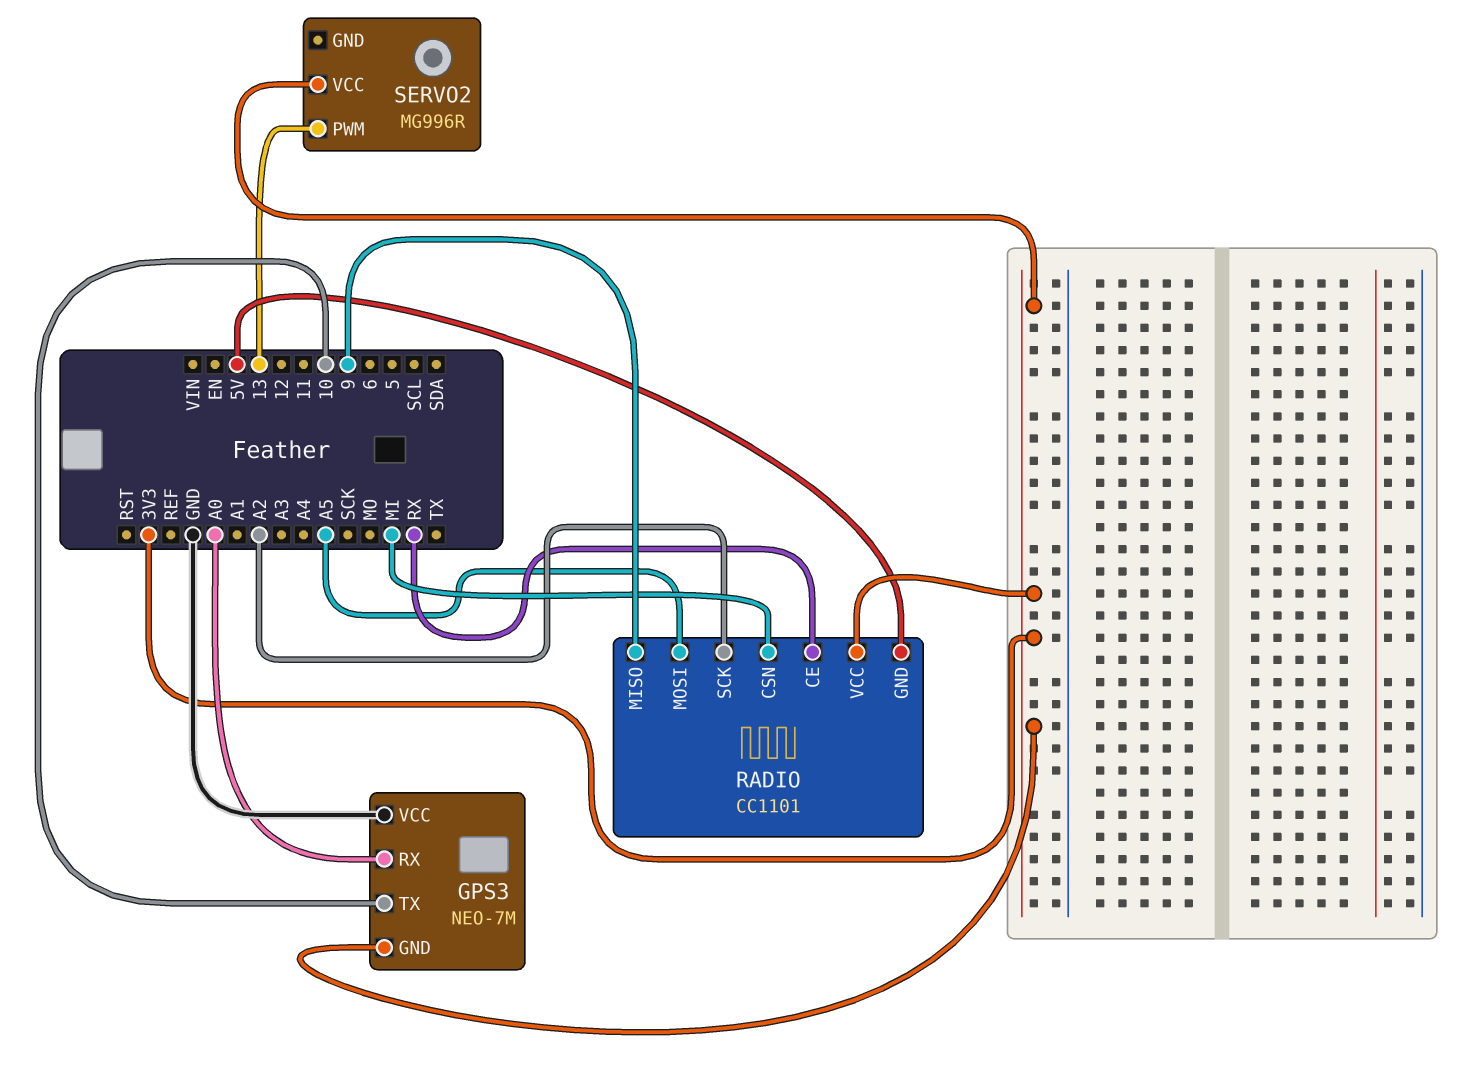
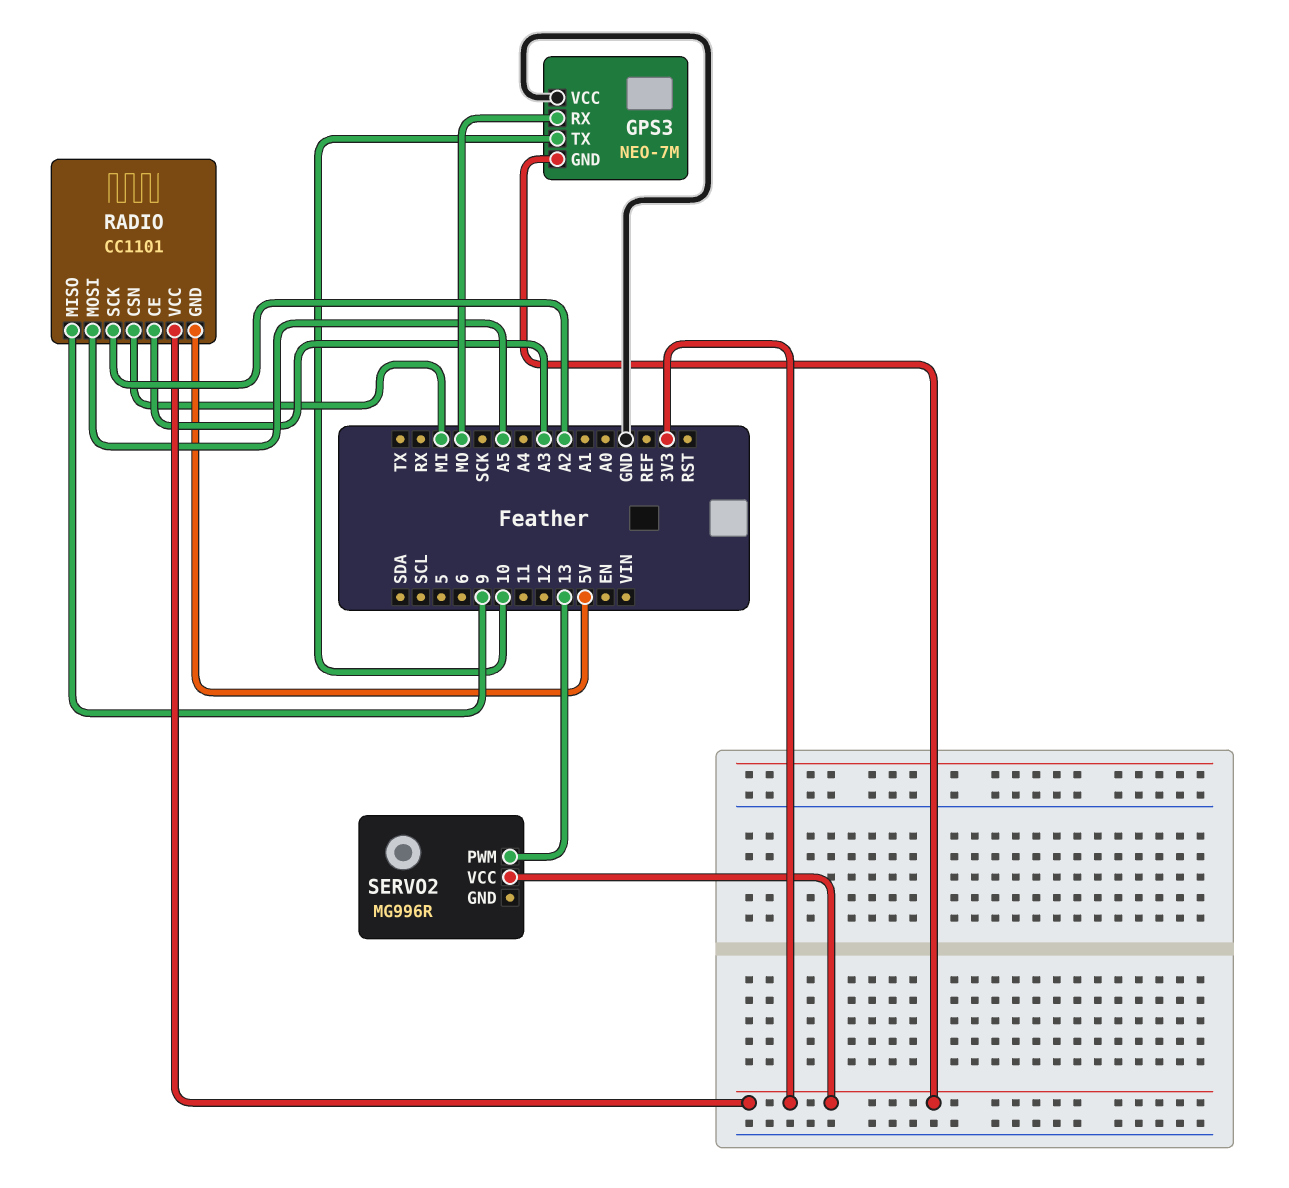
GPS3 pin RX: A0 -> MO
RADIO pin CE: RX -> A3

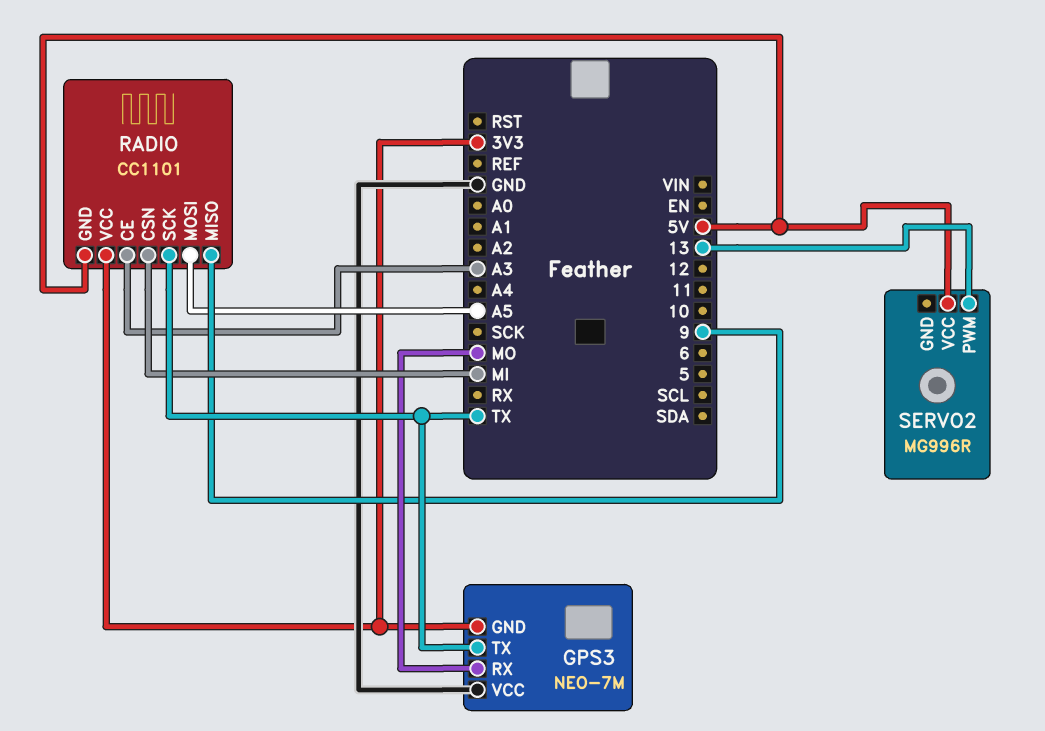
GPS3 pin TX: 10 -> TX
RADIO pin SCK: A2 -> TX
SERVO2 pin VCC: 3V3 -> 5V

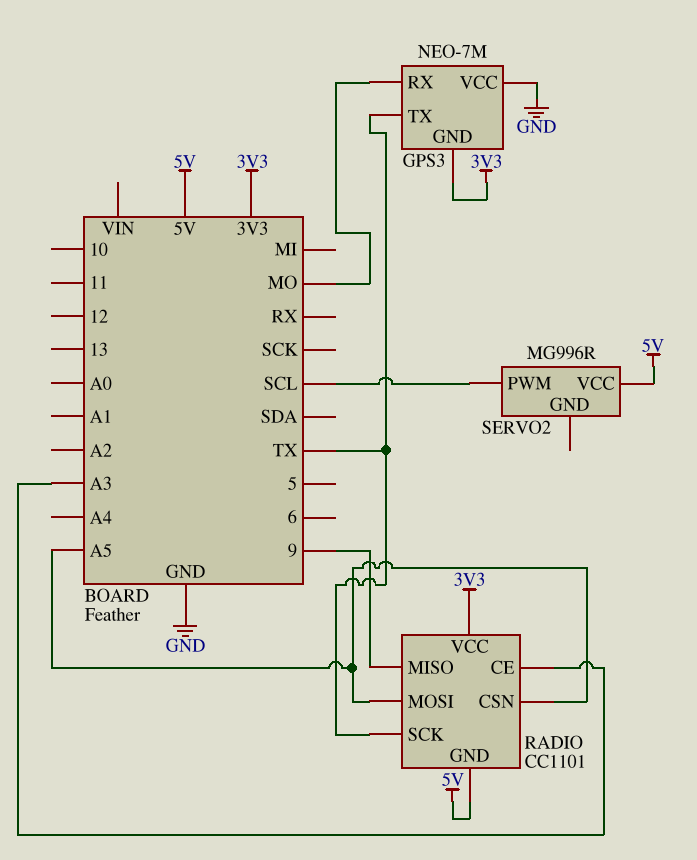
RADIO pin CSN: MI -> A5
SERVO2 pin PWM: 13 -> SCL

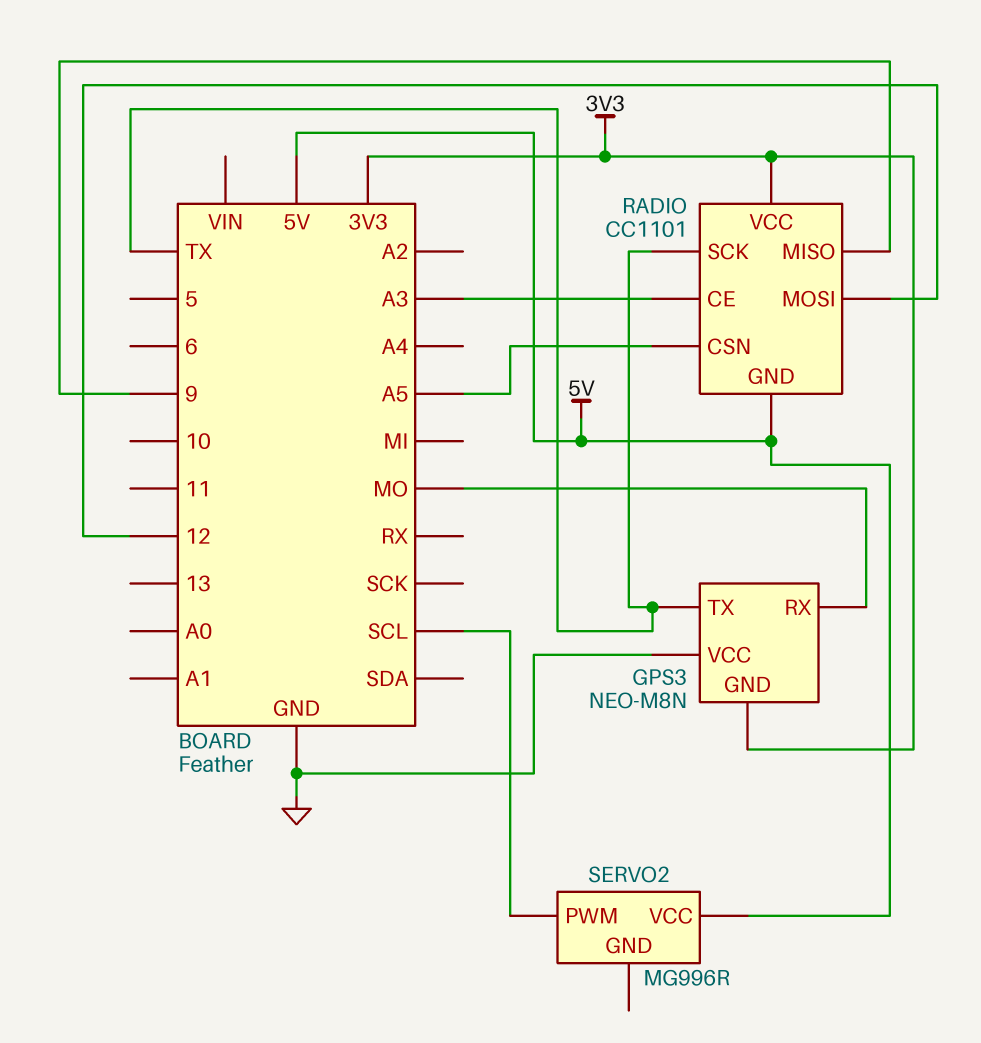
GPS3: NEO-7M -> NEO-M8N
RADIO pin MOSI: A5 -> 12

